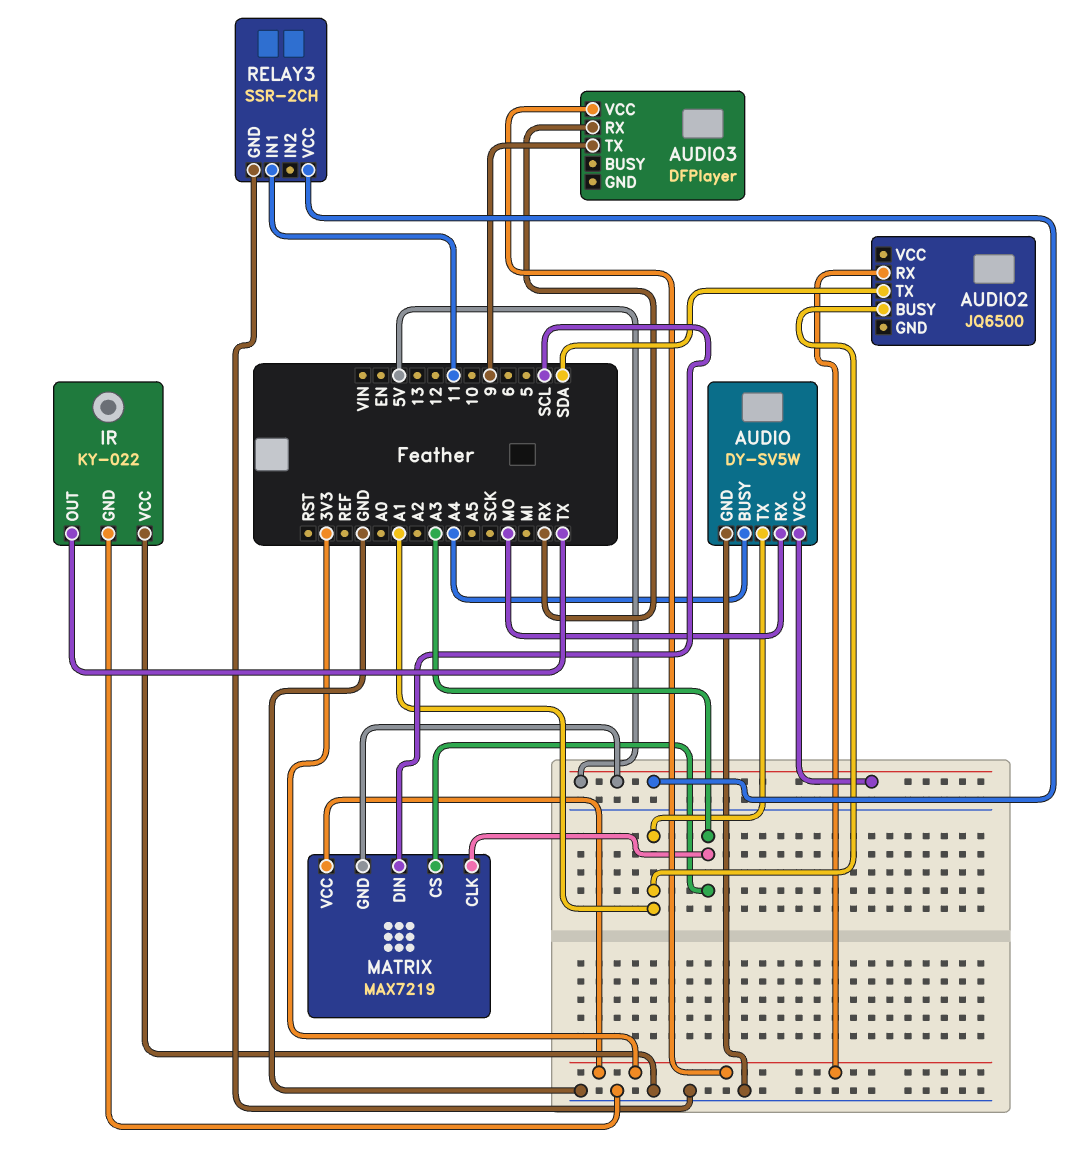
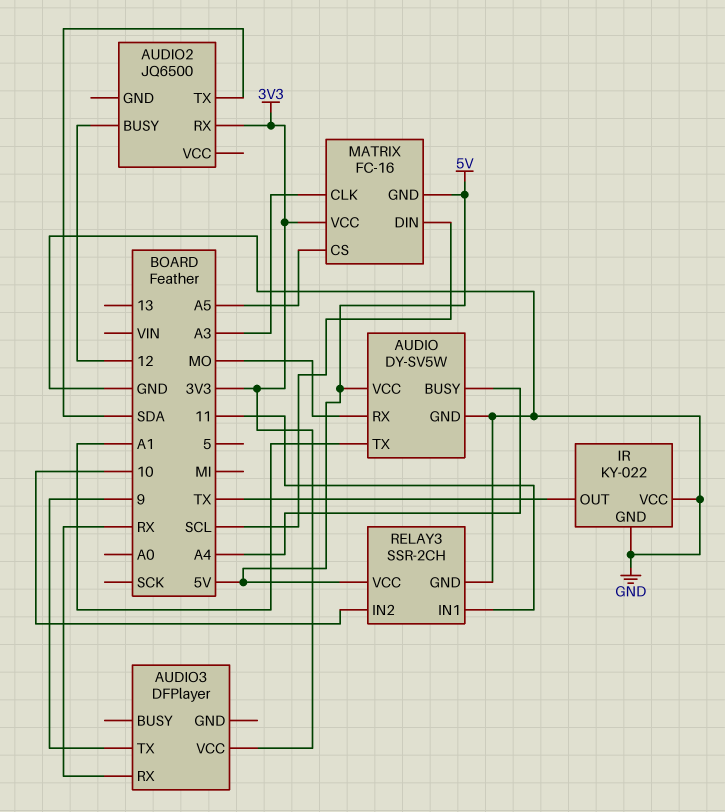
AUDIO2 pin BUSY: A1 -> 12
MATRIX: MAX7219 -> FC-16
MATRIX pin CS: A3 -> A5
RELAY3 pin IN2: none -> 10

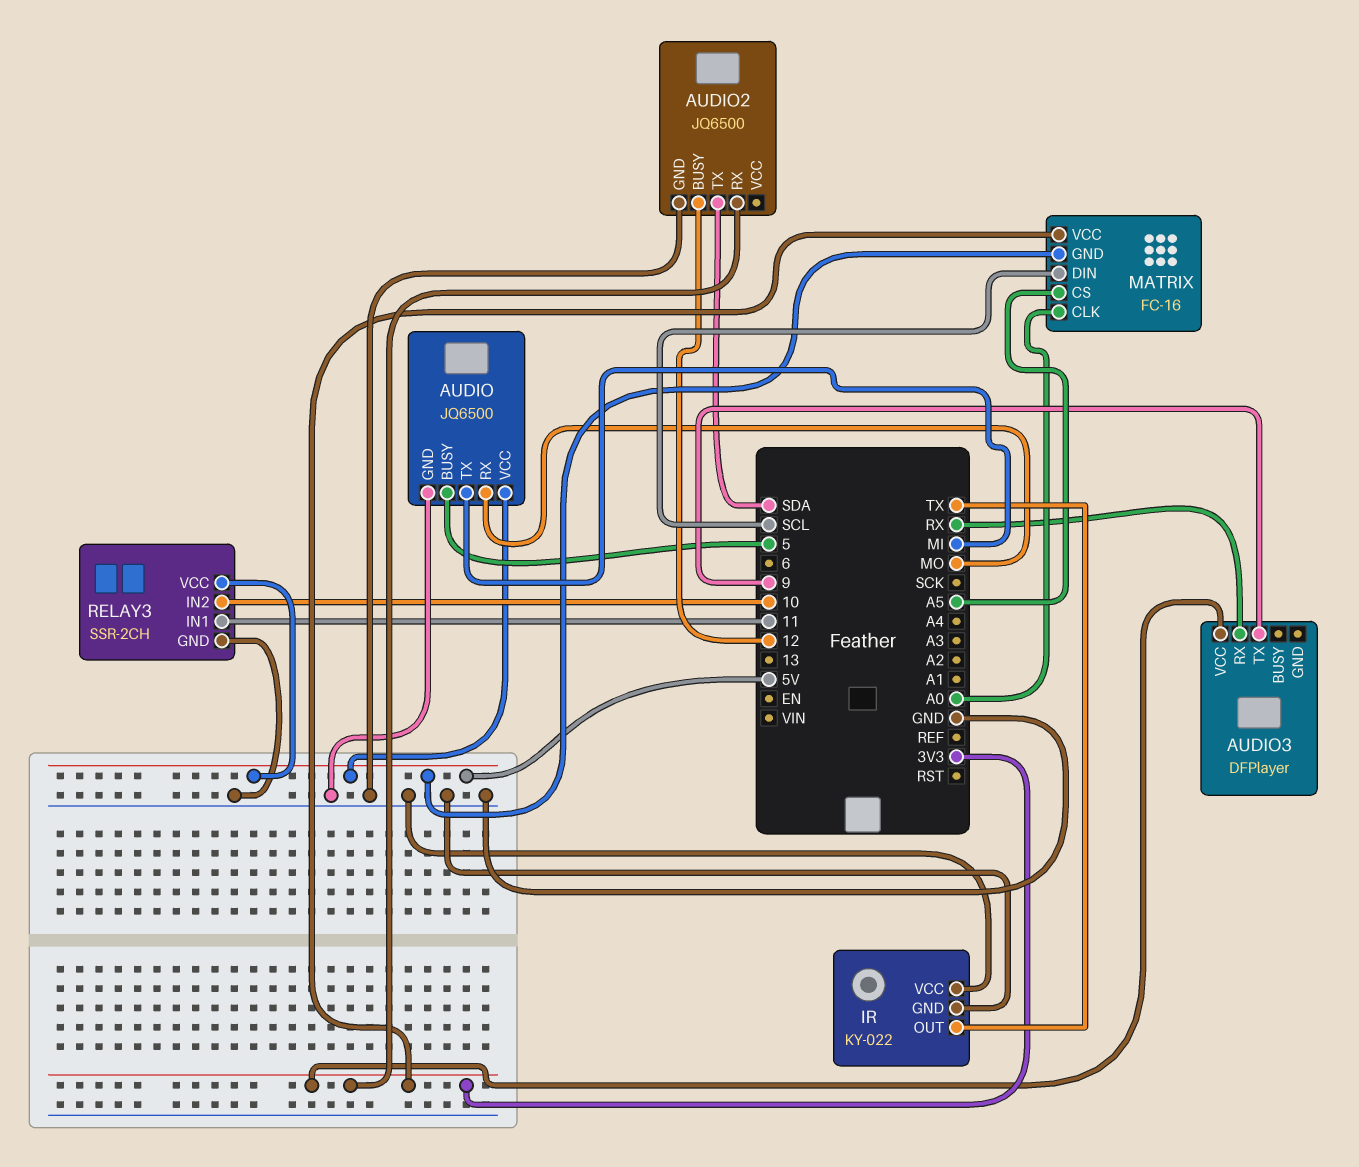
AUDIO: DY-SV5W -> JQ6500
AUDIO pin BUSY: A4 -> 5
AUDIO pin TX: A1 -> MI
AUDIO2 pin GND: none -> GND
MATRIX pin CLK: A3 -> A0

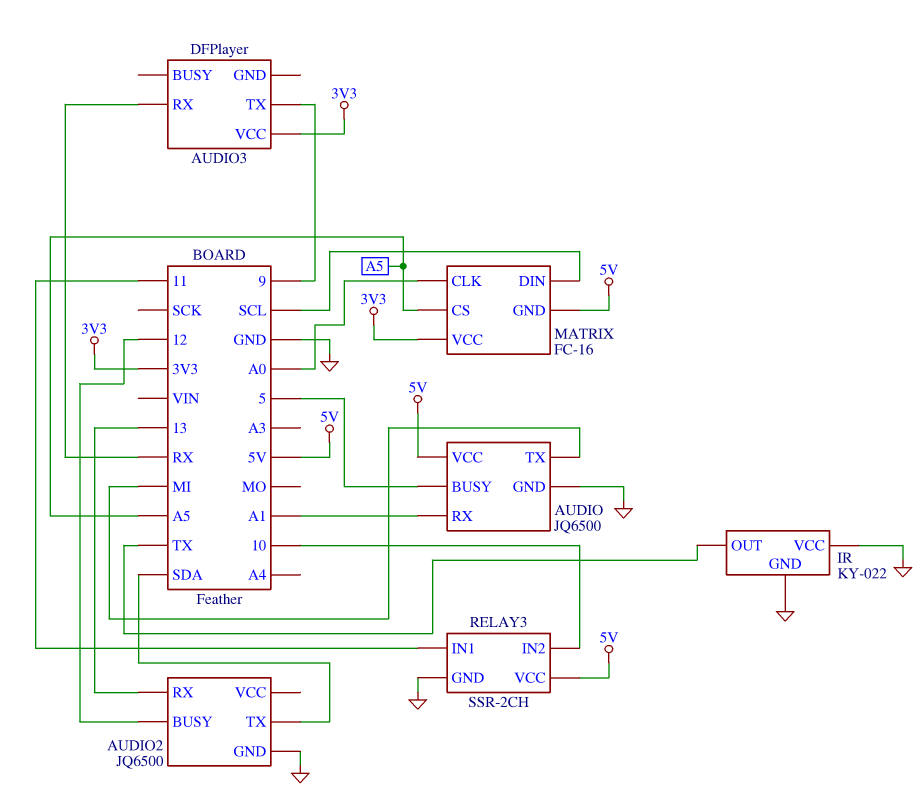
AUDIO pin RX: MO -> A1
AUDIO2 pin RX: 3V3 -> 13

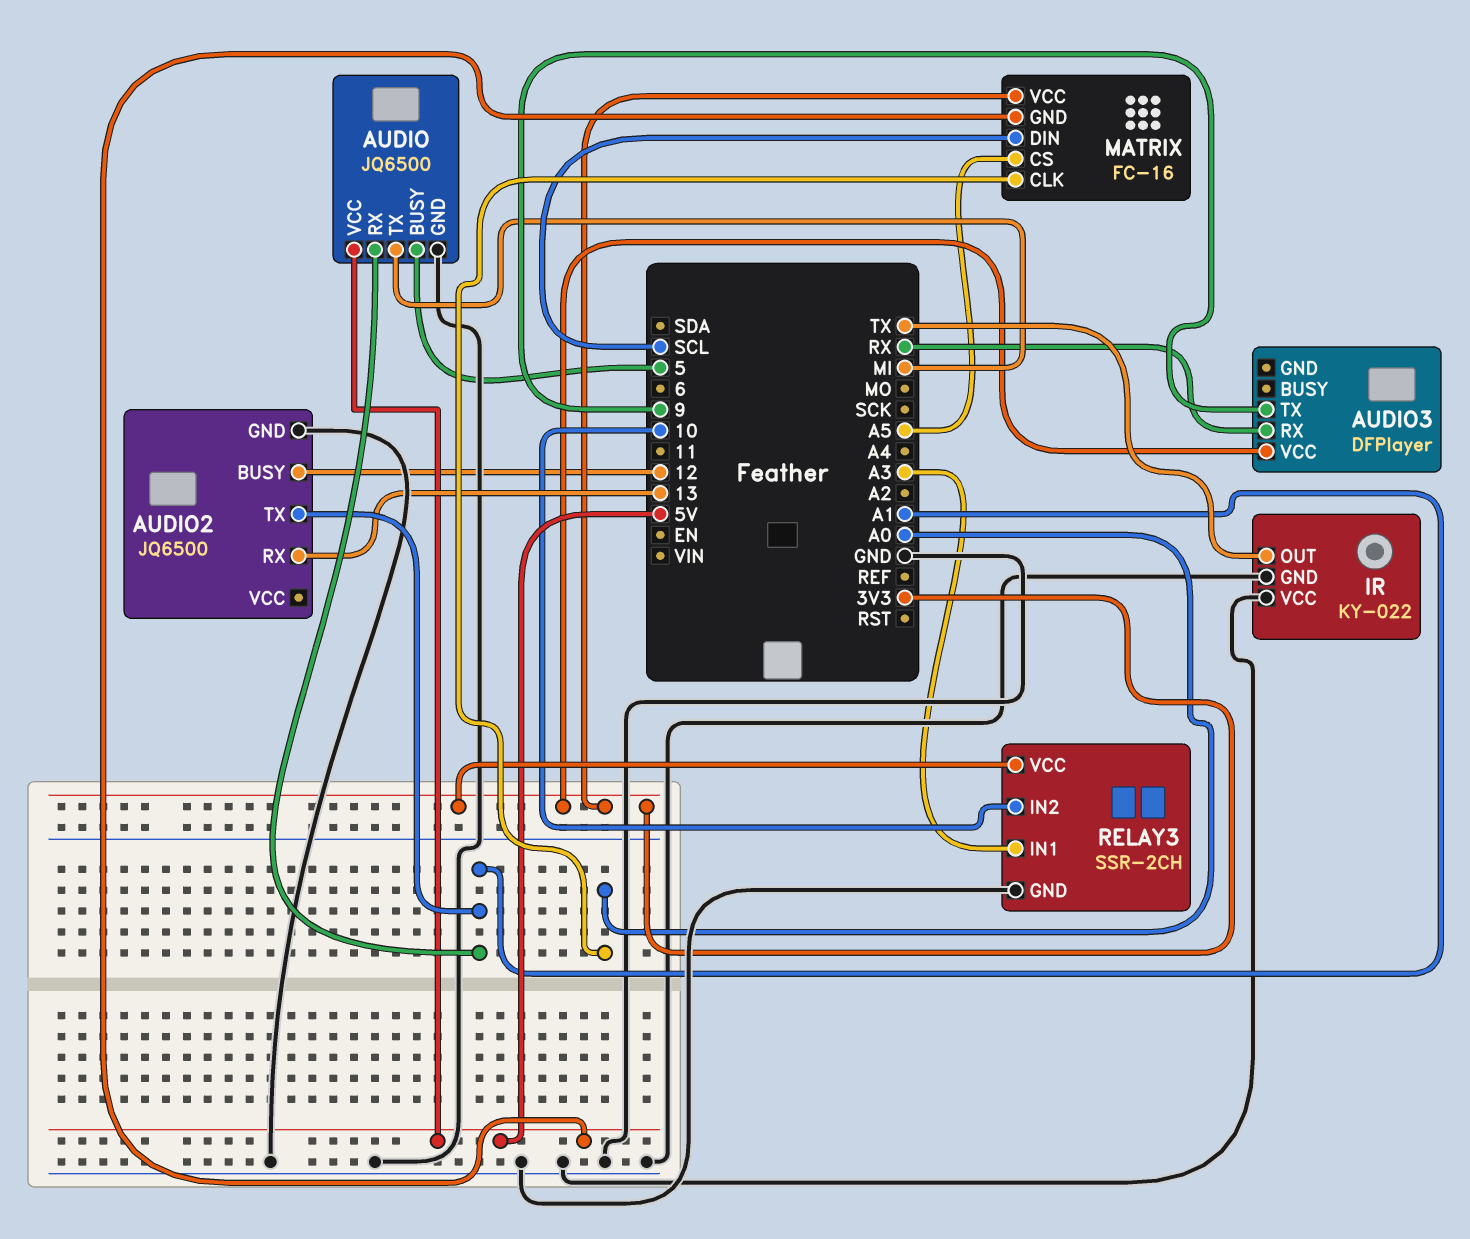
AUDIO2 pin TX: SDA -> A1
RELAY3 pin IN1: 11 -> A3
RELAY3 pin VCC: 5V -> 3V3

